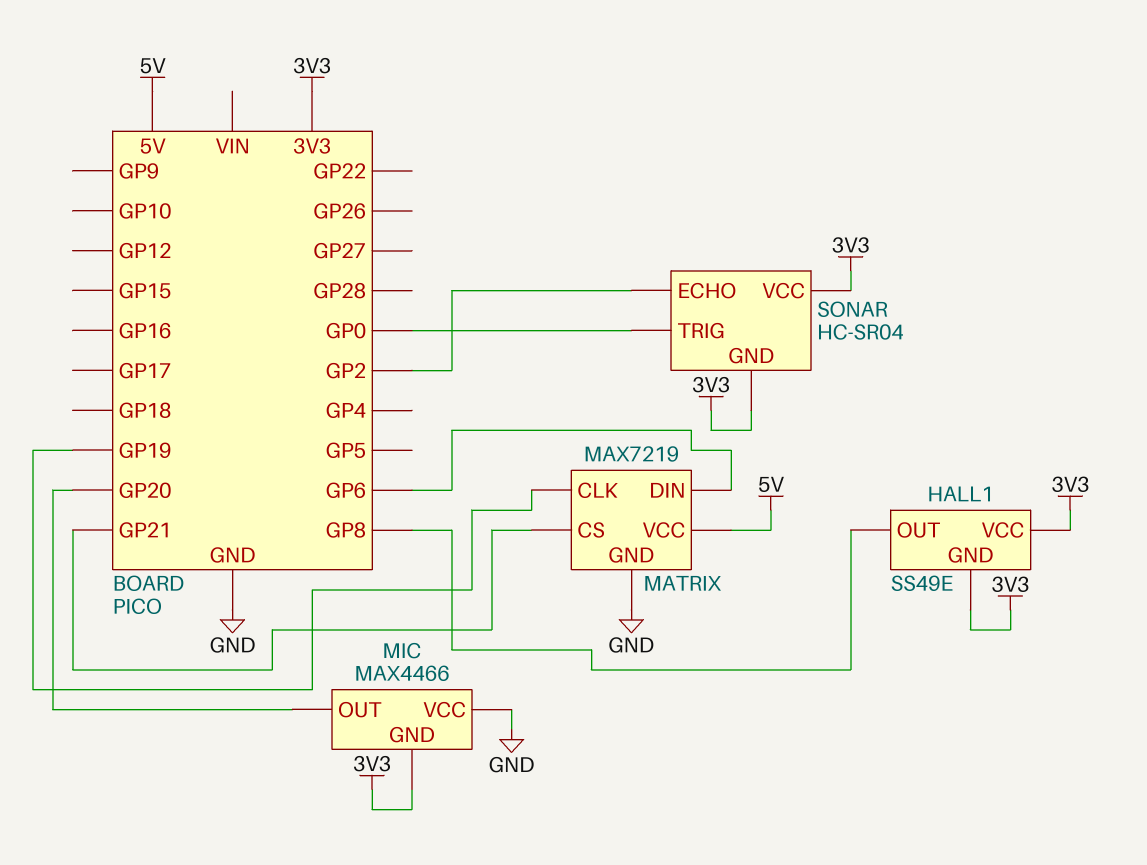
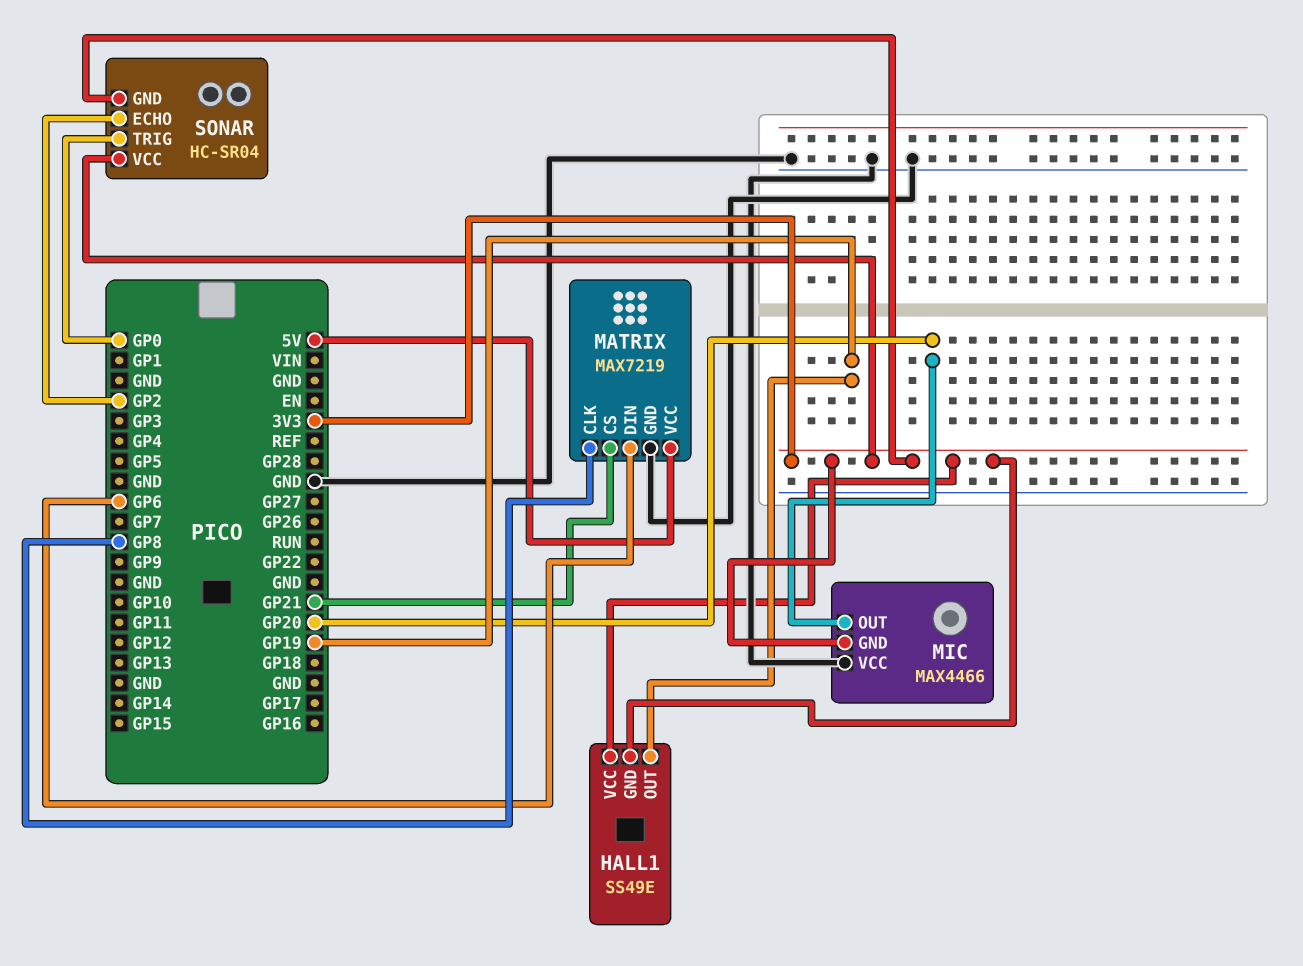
HALL1 pin OUT: GP8 -> GP19
MATRIX pin CLK: GP19 -> GP8

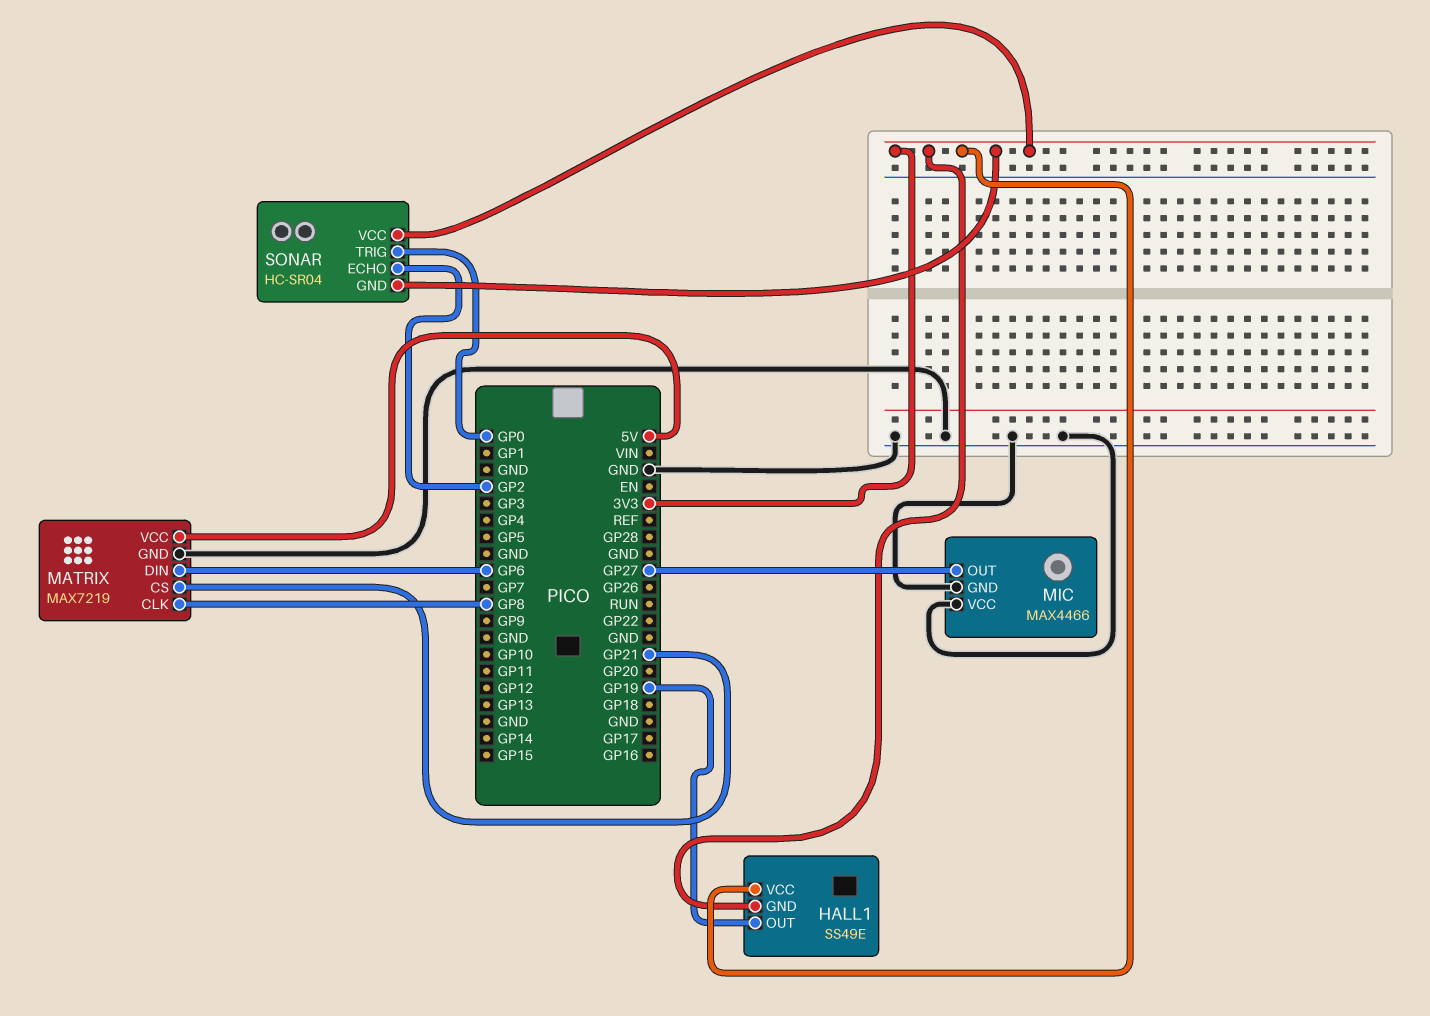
MIC pin GND: 3V3 -> GND
MIC pin OUT: GP20 -> GP27

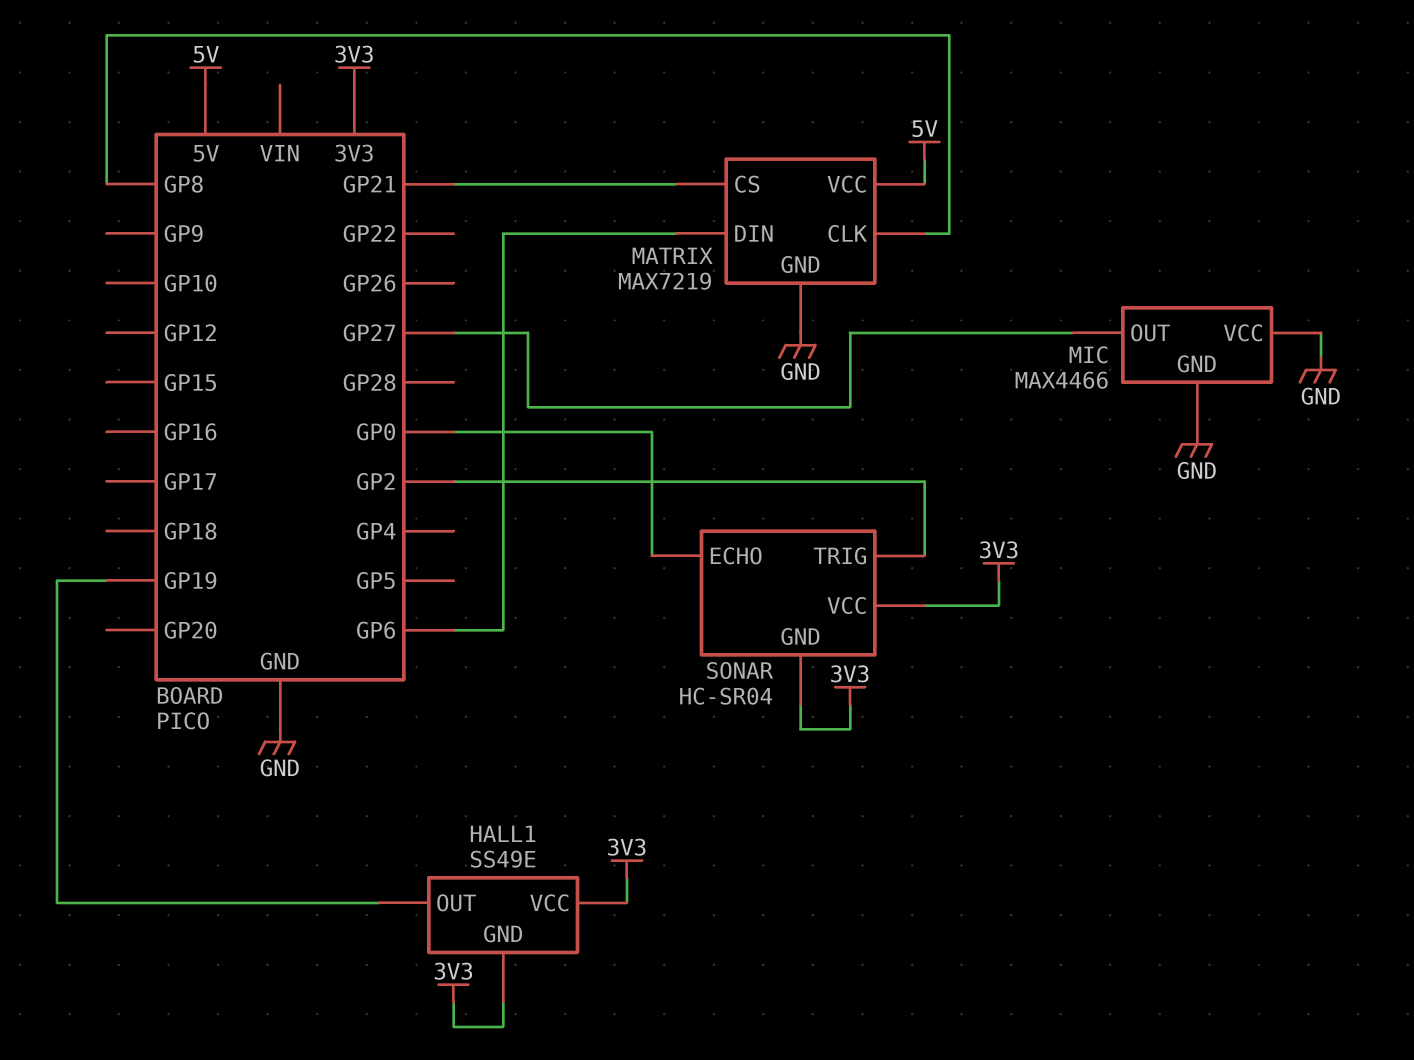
SONAR pin ECHO: GP2 -> GP0
SONAR pin TRIG: GP0 -> GP2

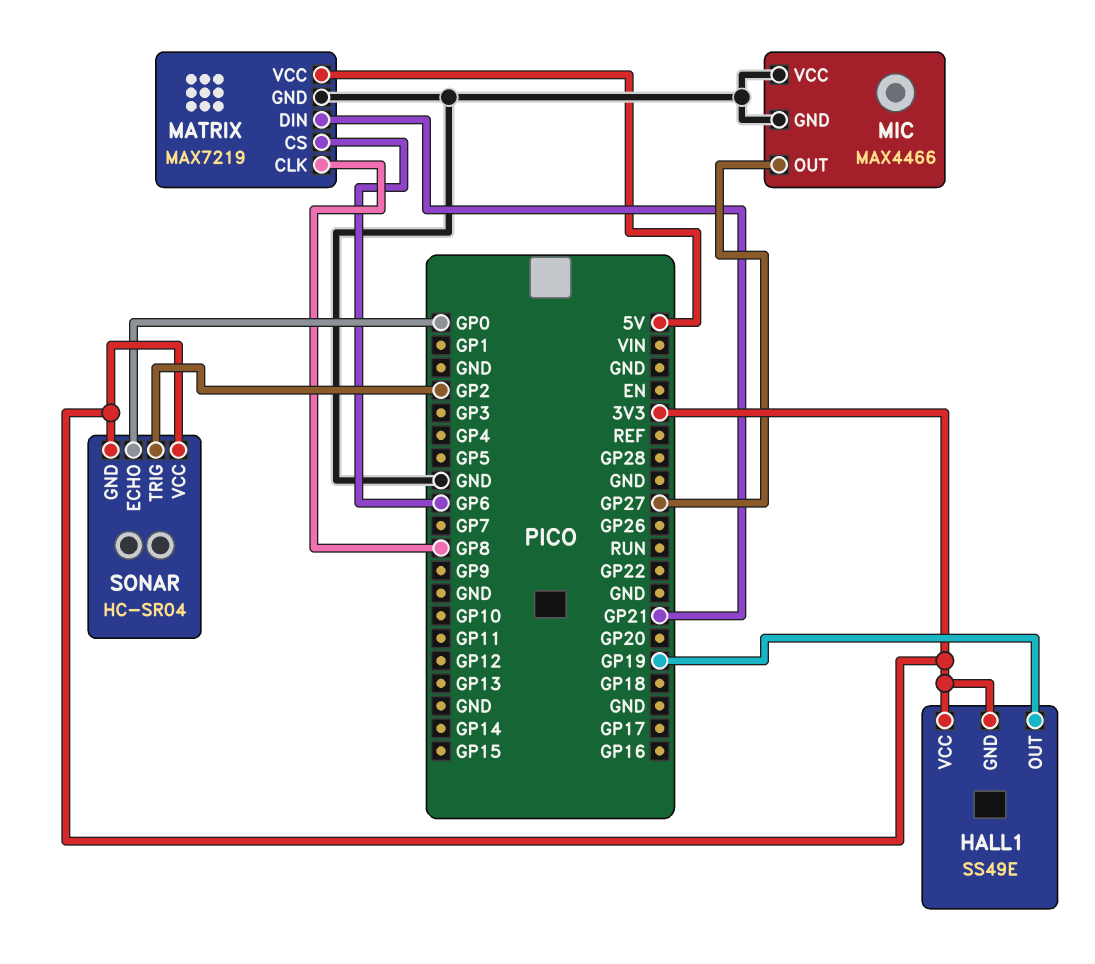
MATRIX pin CS: GP21 -> GP6
MATRIX pin DIN: GP6 -> GP21

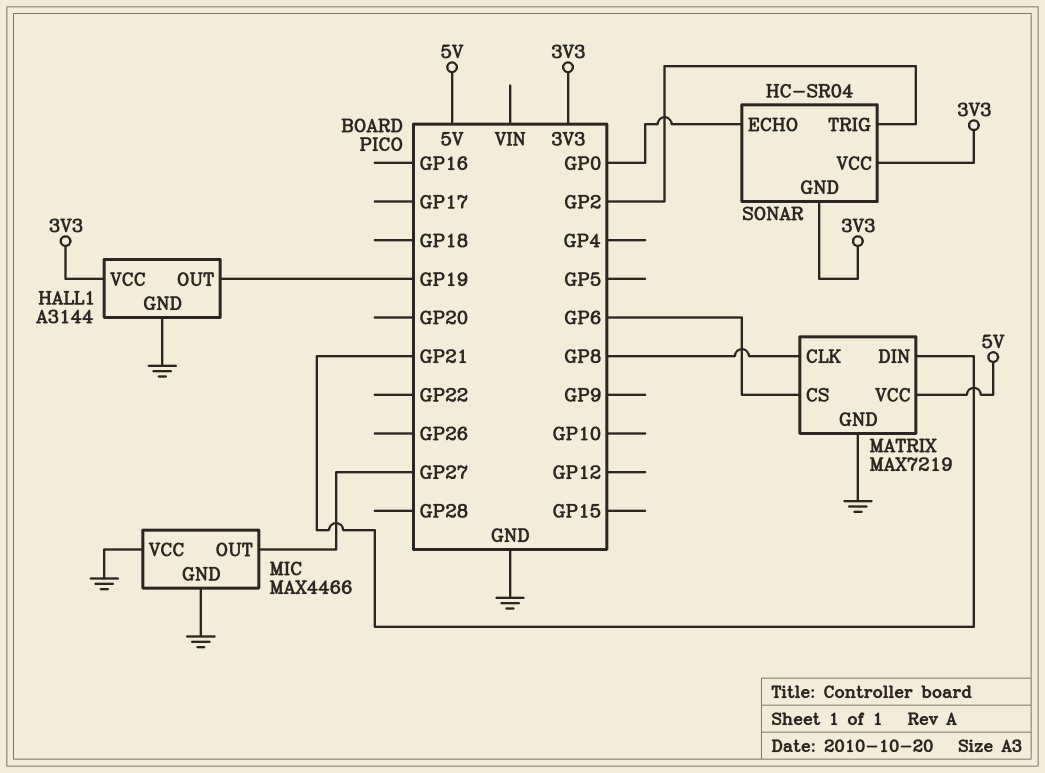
HALL1: SS49E -> A3144
HALL1 pin GND: 3V3 -> GND

